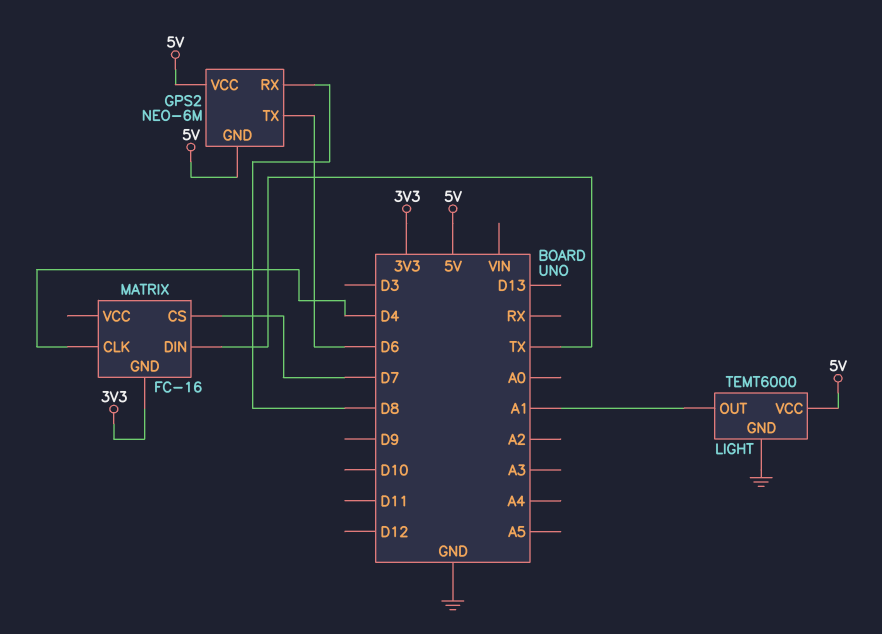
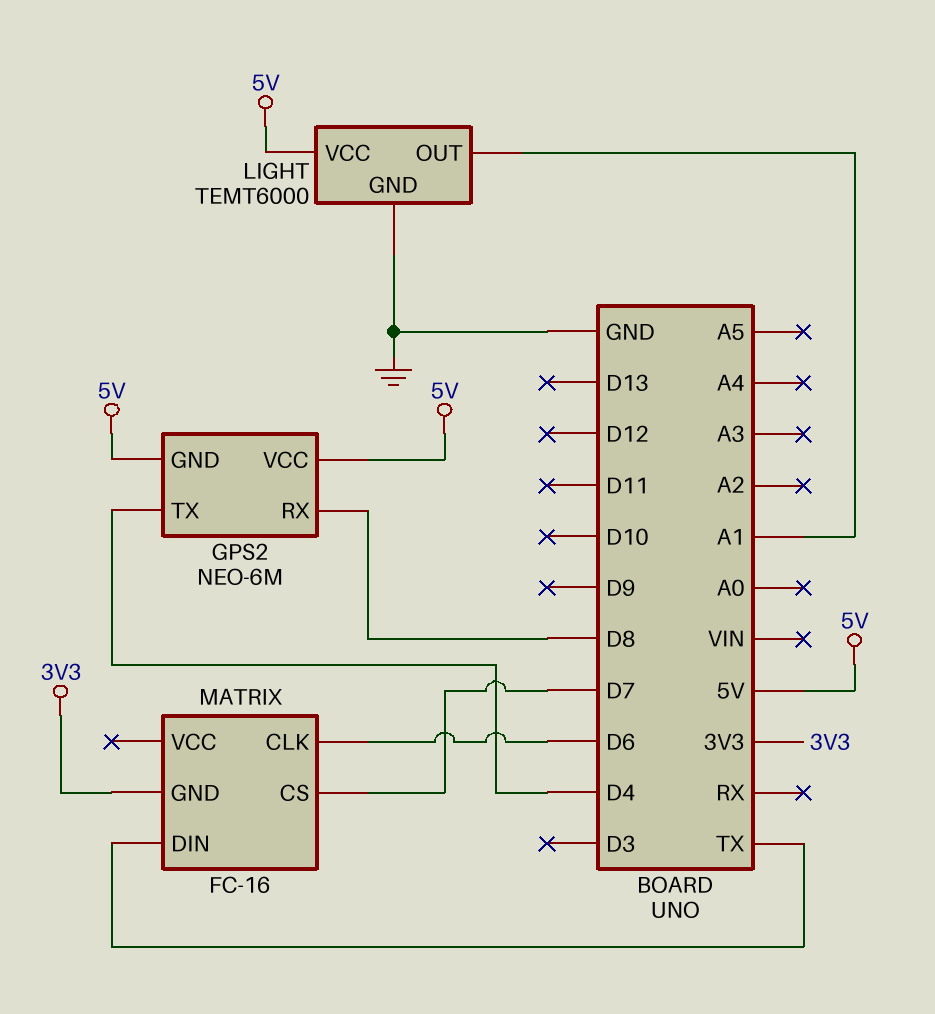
GPS2 pin TX: D6 -> D4
MATRIX pin CLK: D4 -> D6

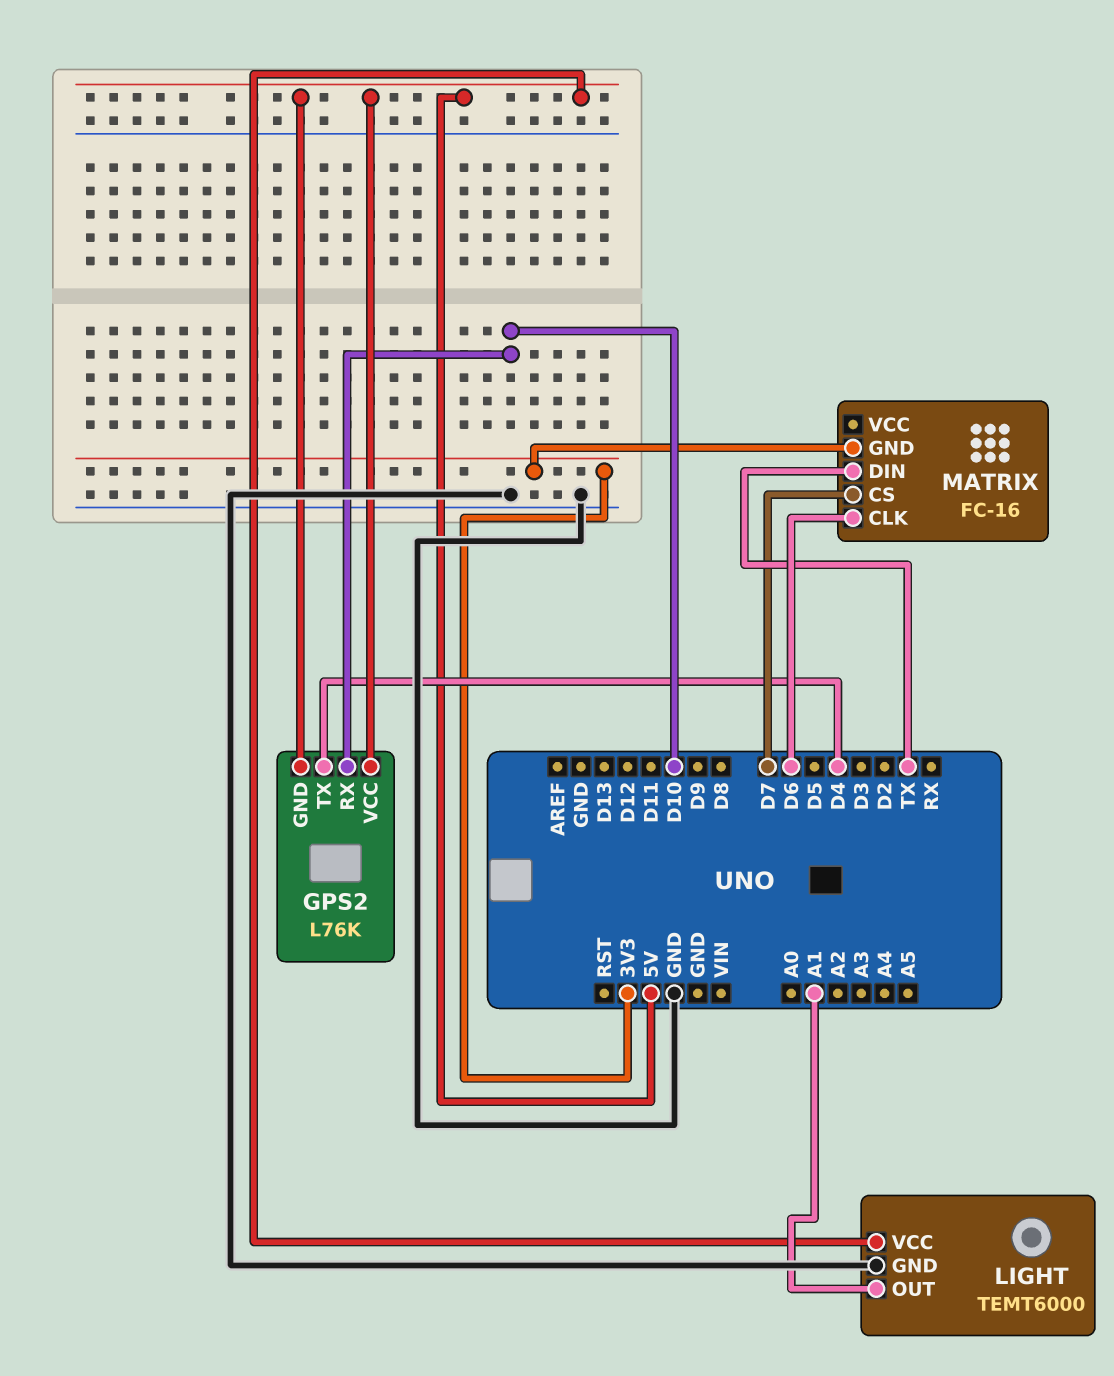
GPS2: NEO-6M -> L76K
GPS2 pin RX: D8 -> D10

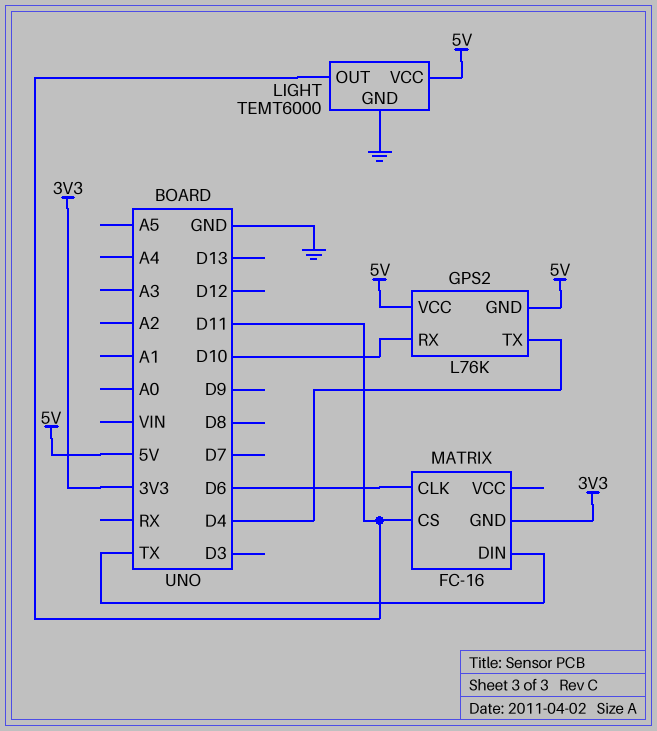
LIGHT pin OUT: A1 -> D11
MATRIX pin CS: D7 -> D11

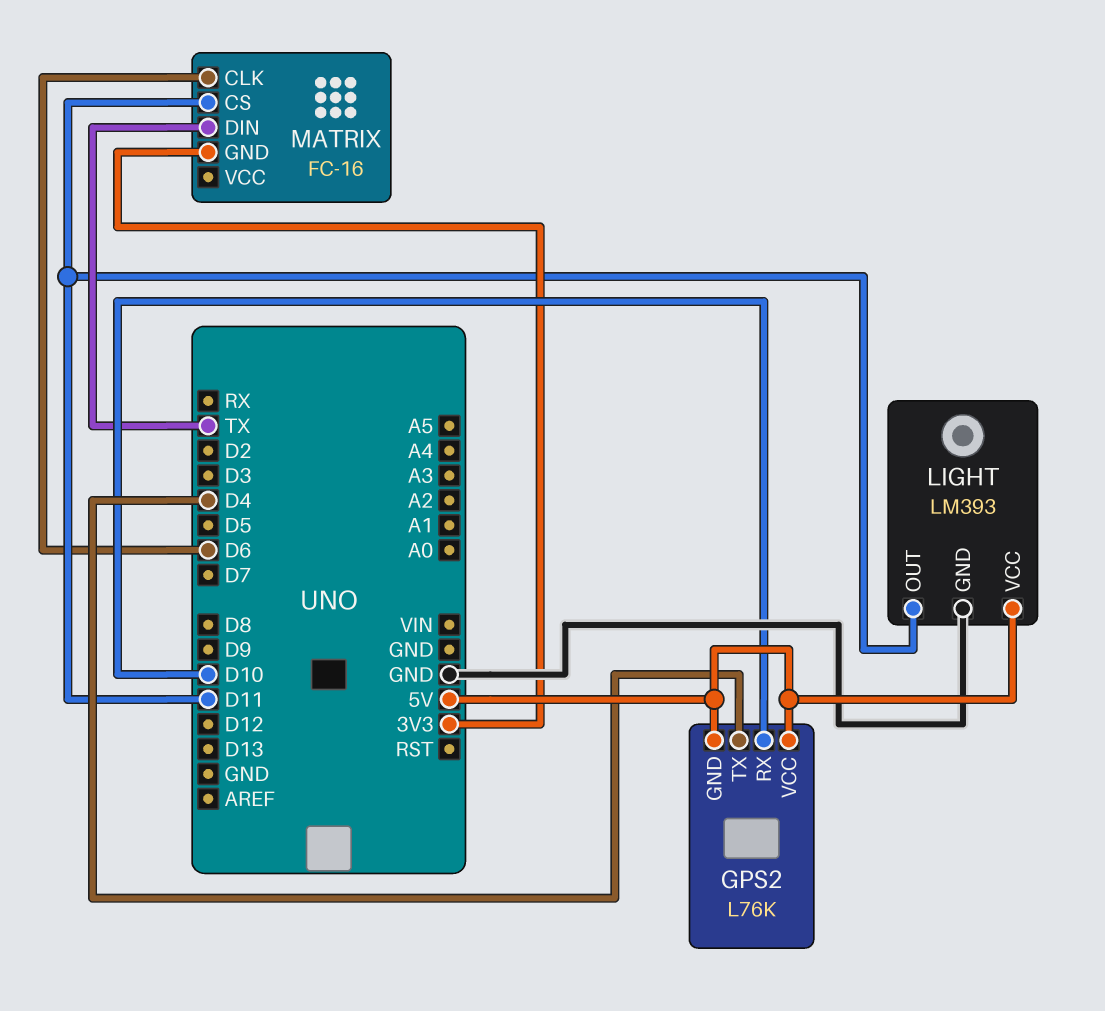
LIGHT: TEMT6000 -> LM393

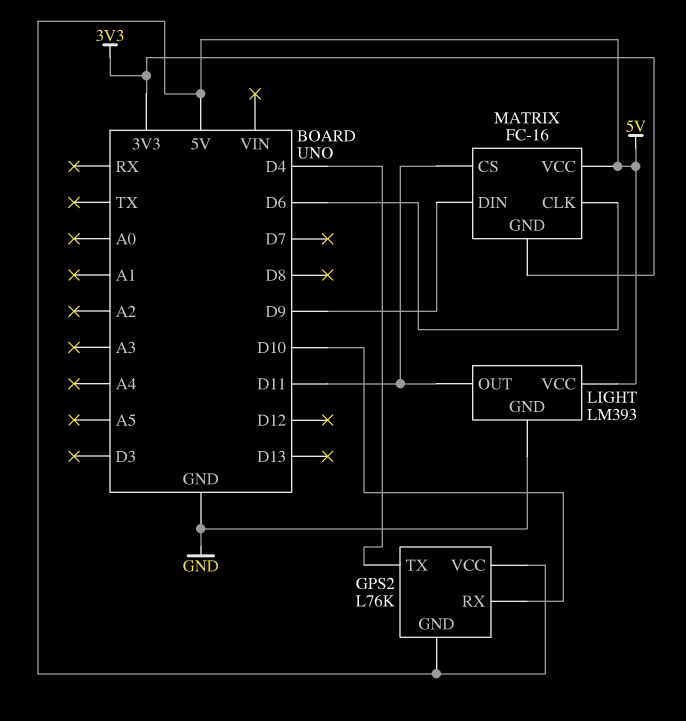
MATRIX pin DIN: TX -> D9
MATRIX pin VCC: none -> 5V

